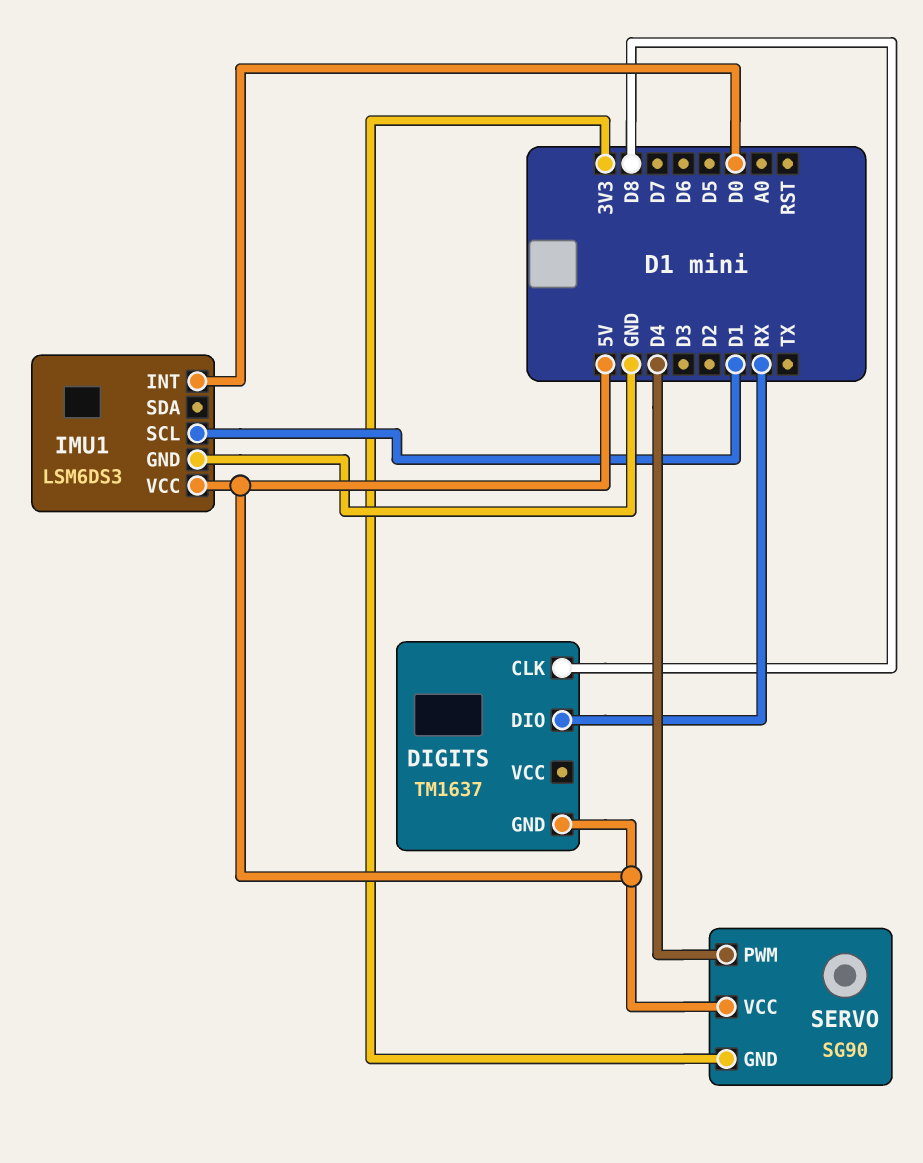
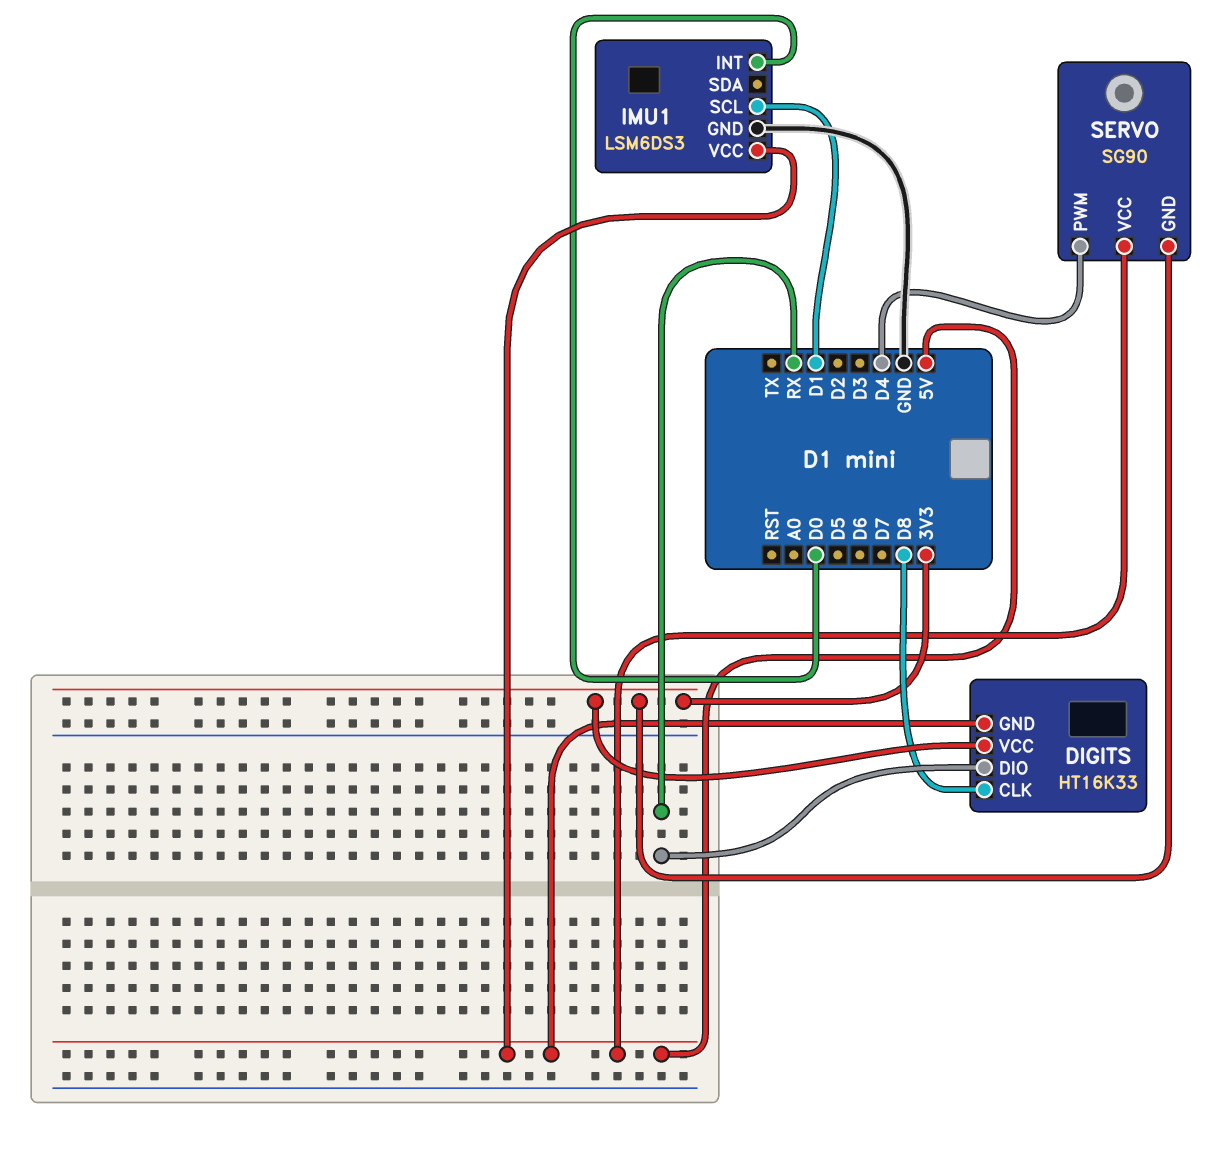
DIGITS: TM1637 -> HT16K33
DIGITS pin VCC: none -> 3V3

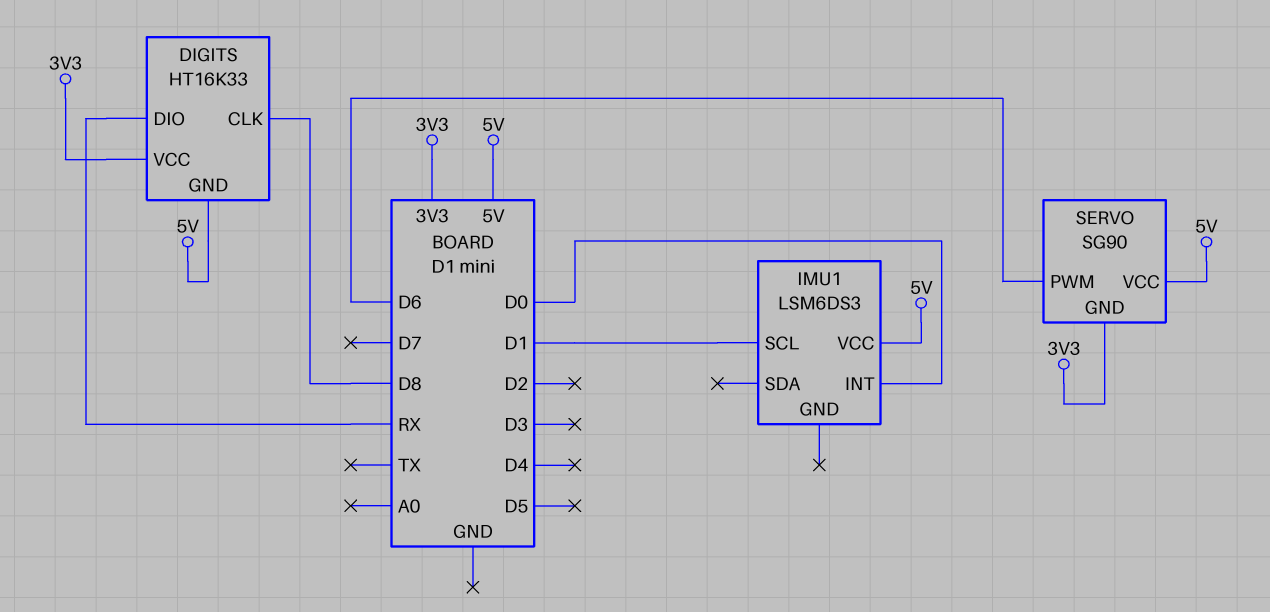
IMU1 pin GND: GND -> none
SERVO pin PWM: D4 -> D6

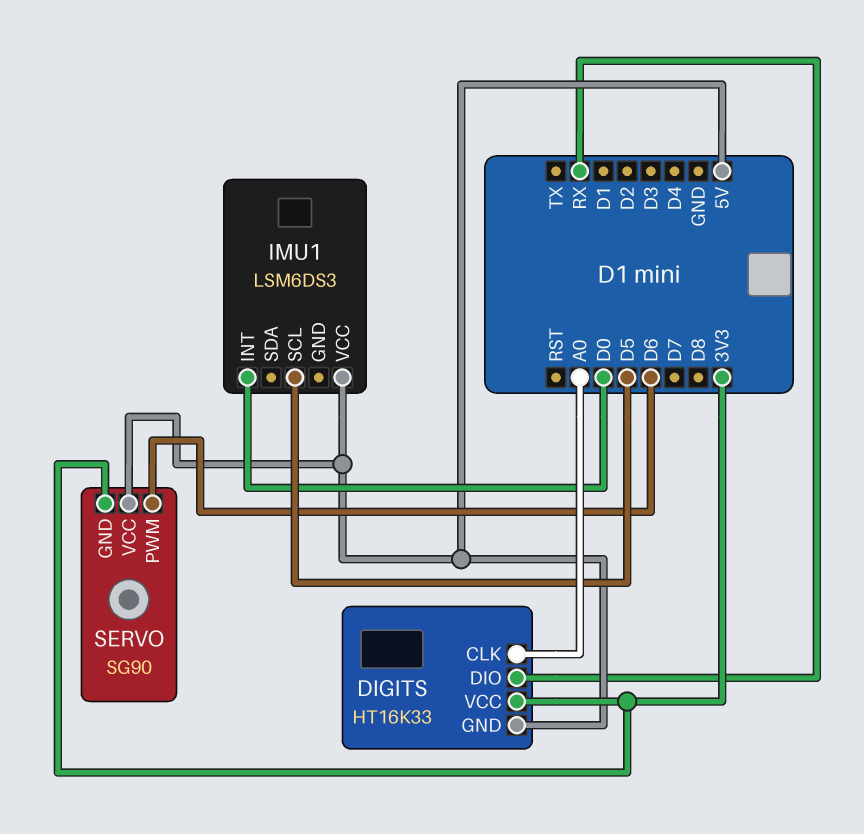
DIGITS pin CLK: D8 -> A0
IMU1 pin SCL: D1 -> D5

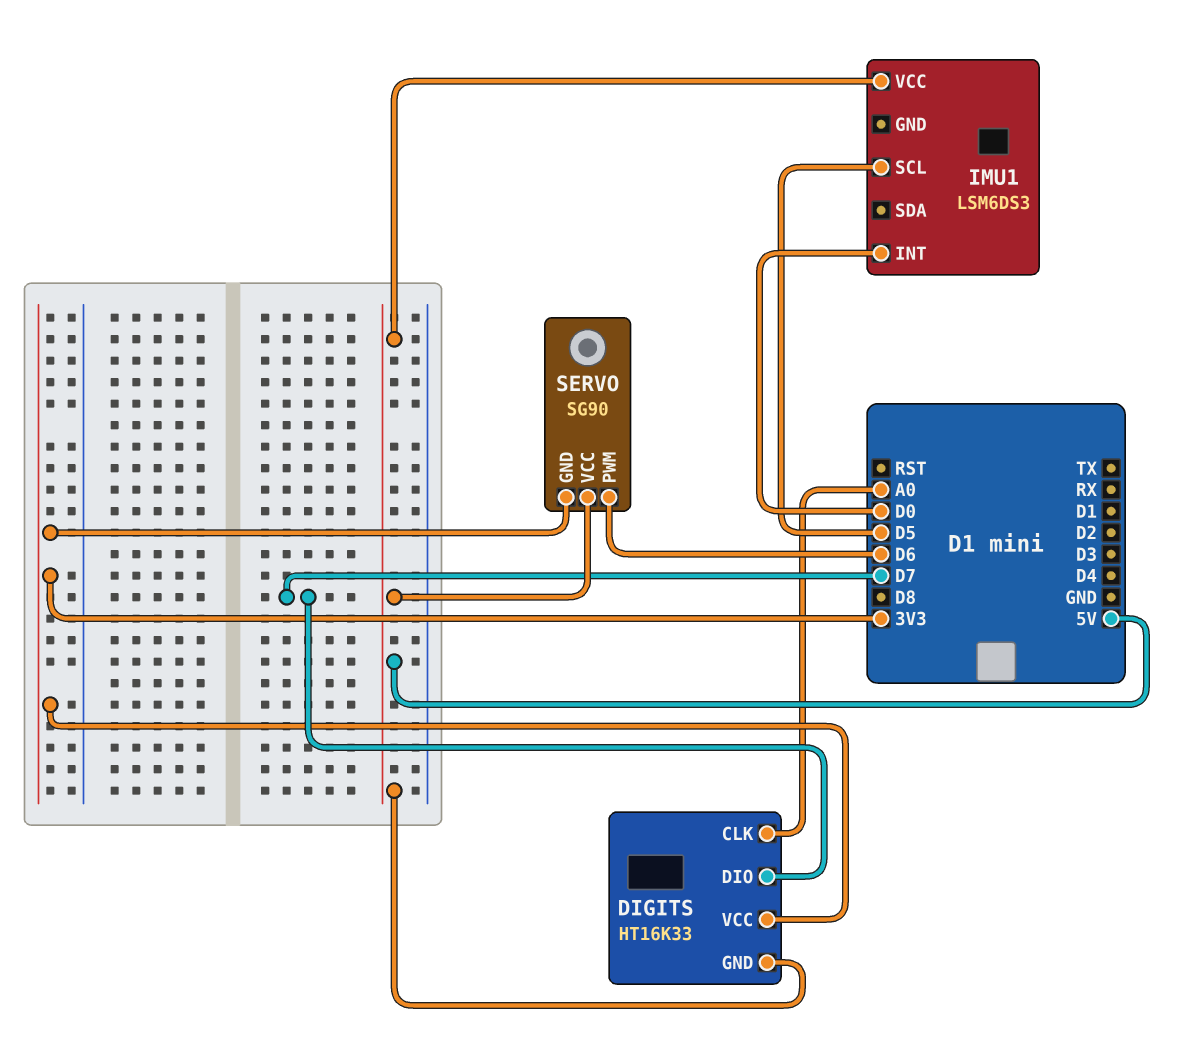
DIGITS pin DIO: RX -> D7

